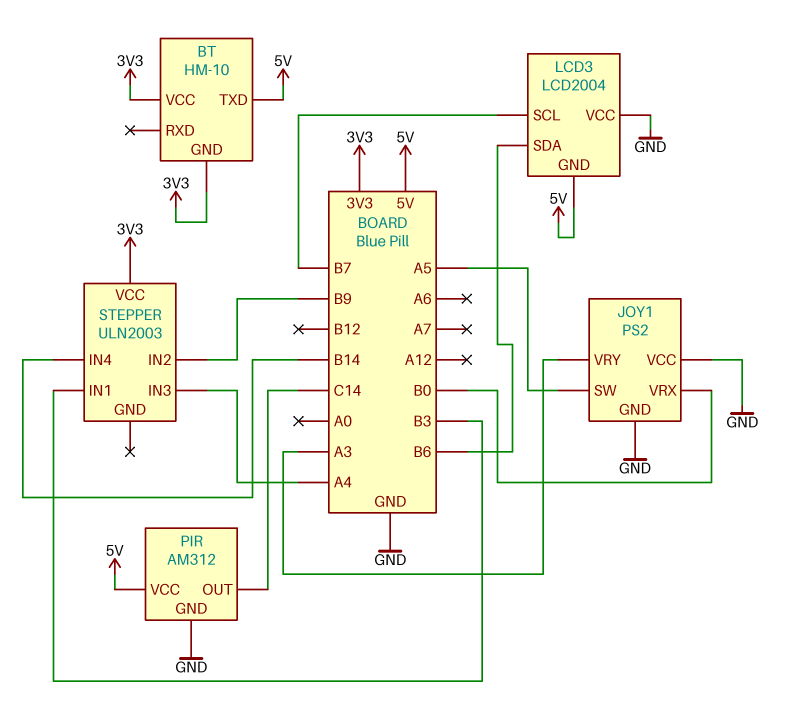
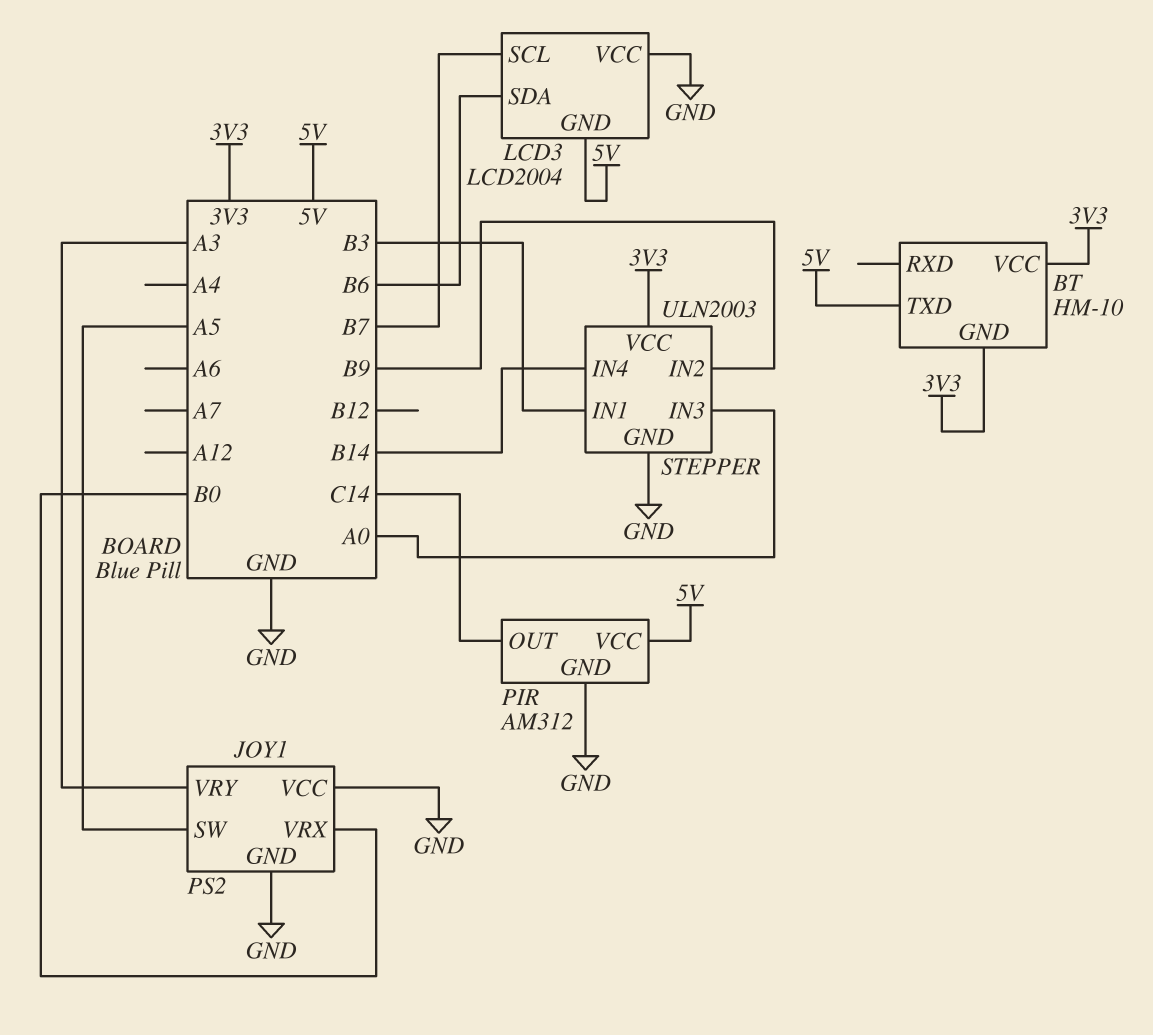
STEPPER pin GND: none -> GND
STEPPER pin IN3: A4 -> A0

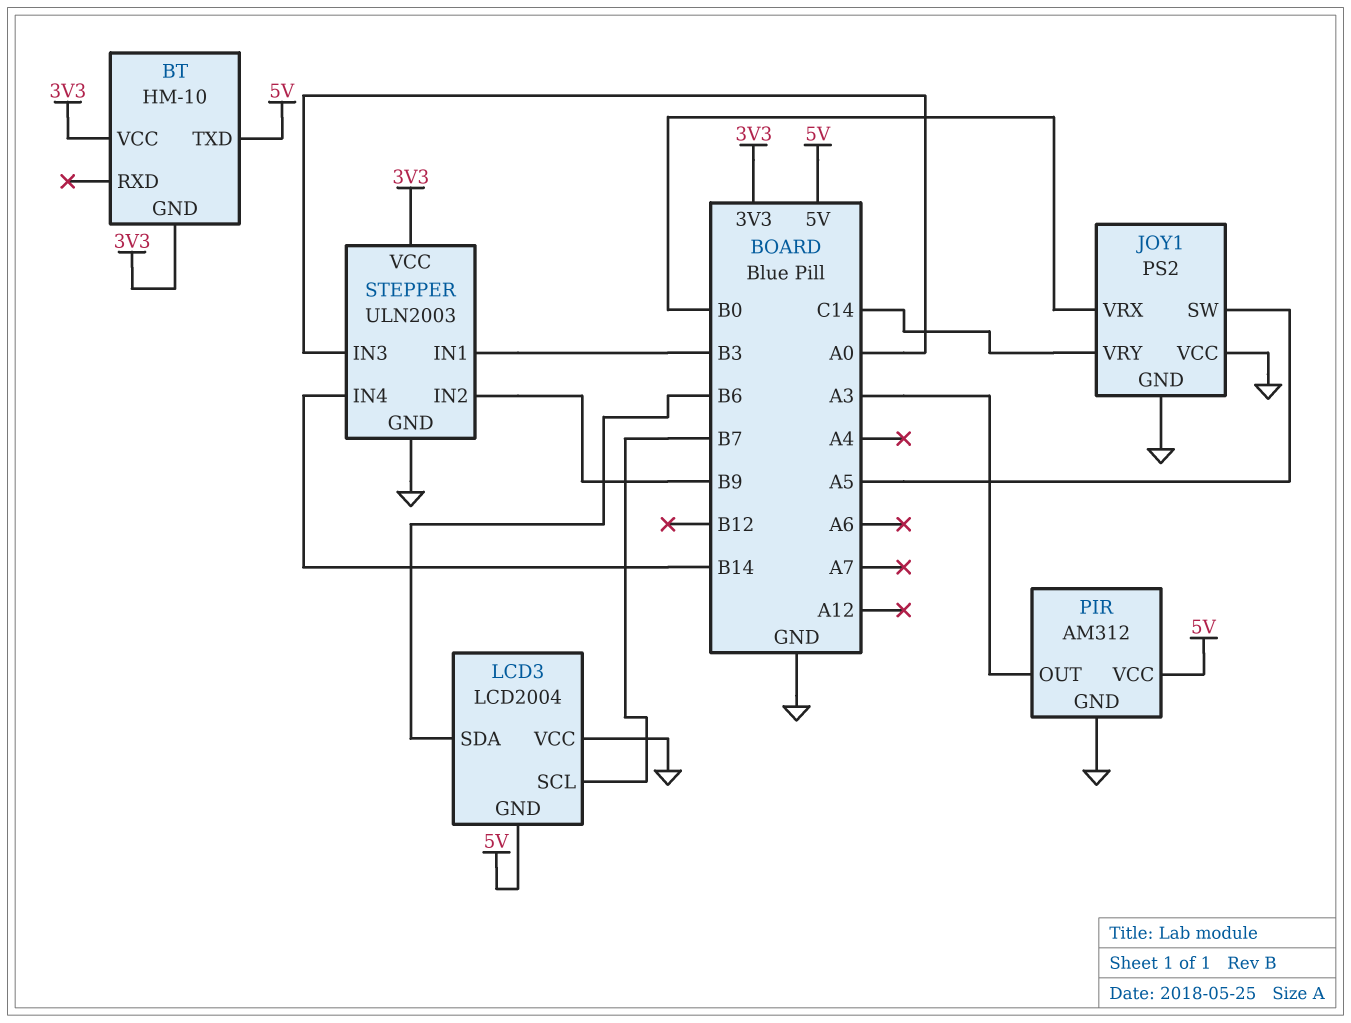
JOY1 pin VRY: A3 -> C14
PIR pin OUT: C14 -> A3

